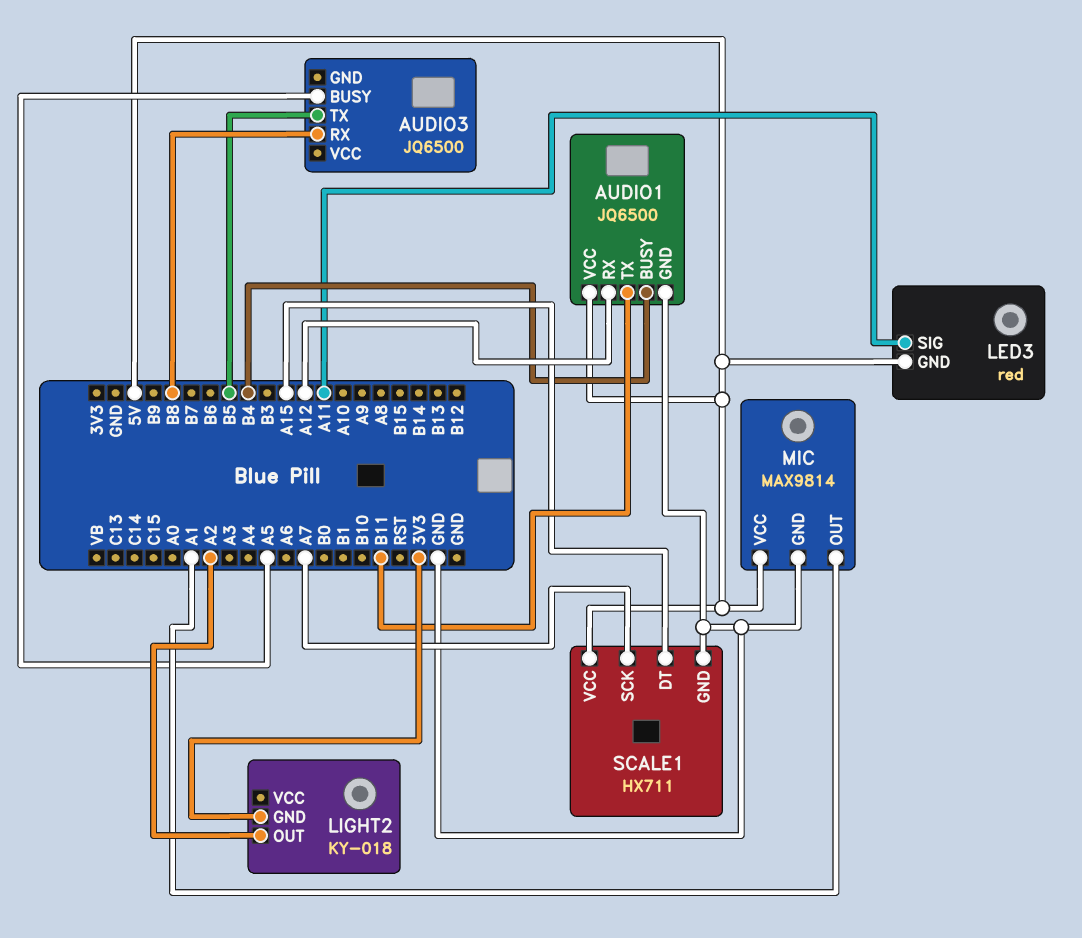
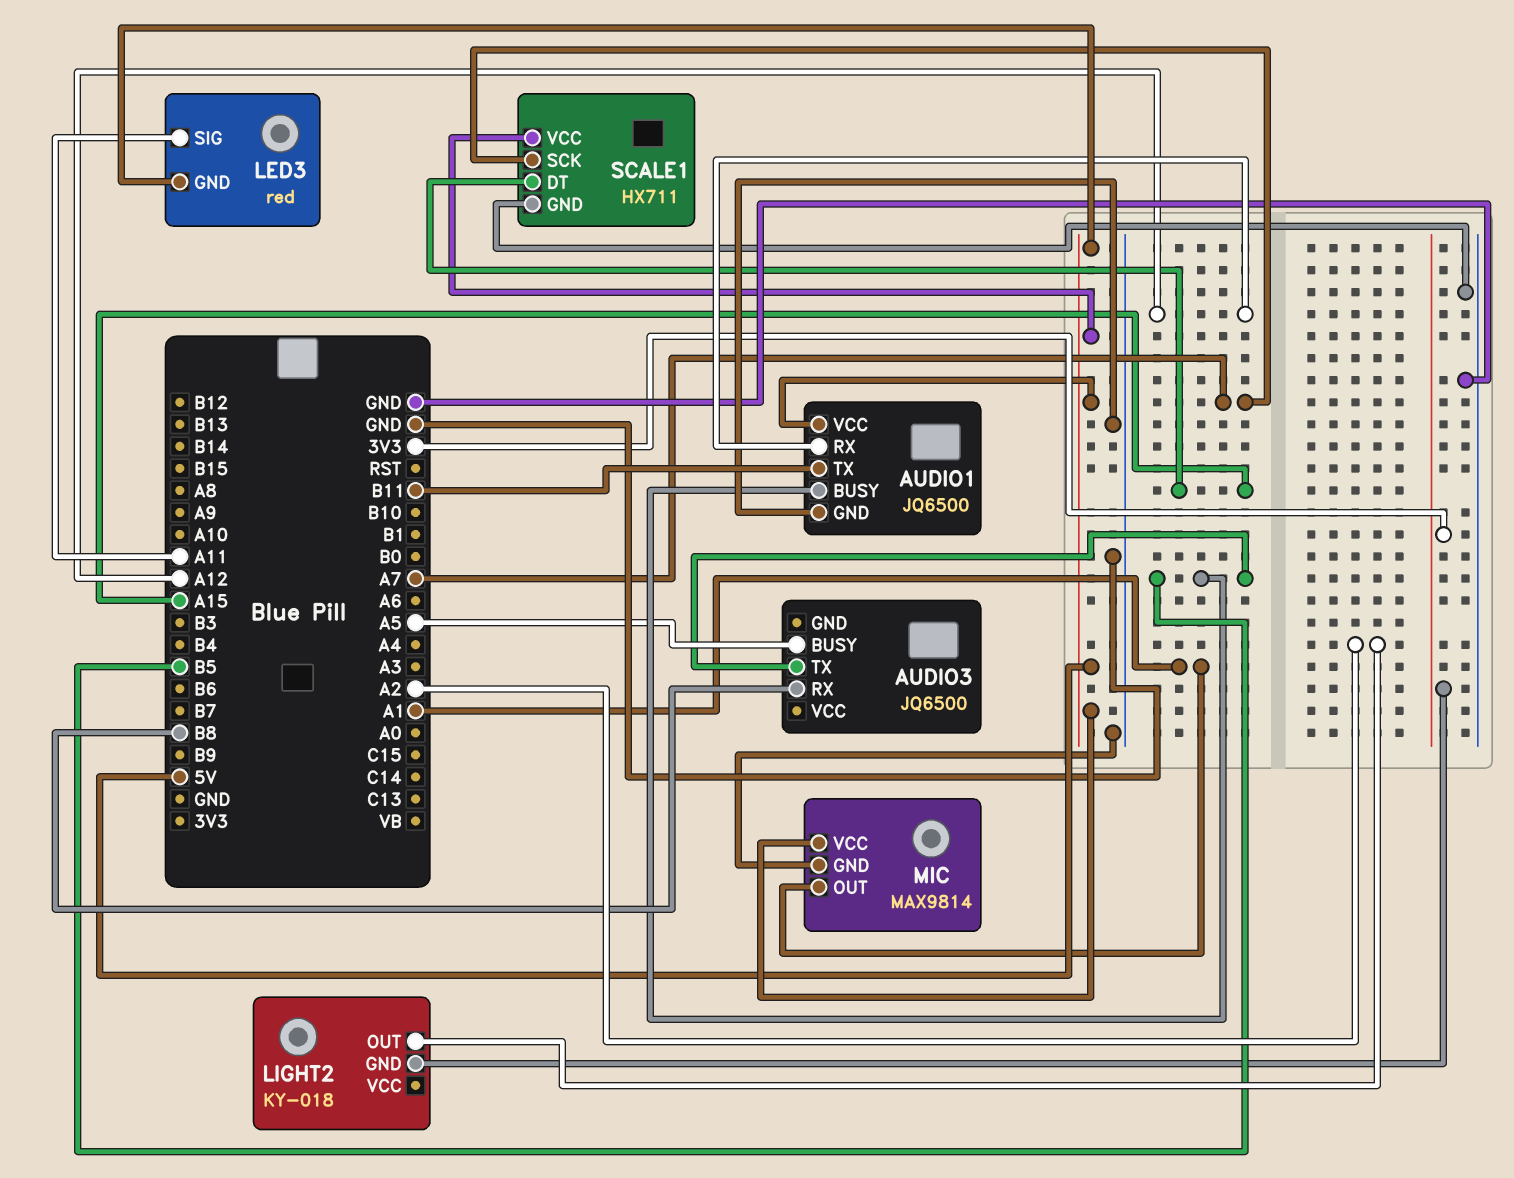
AUDIO1 pin BUSY: B4 -> B5

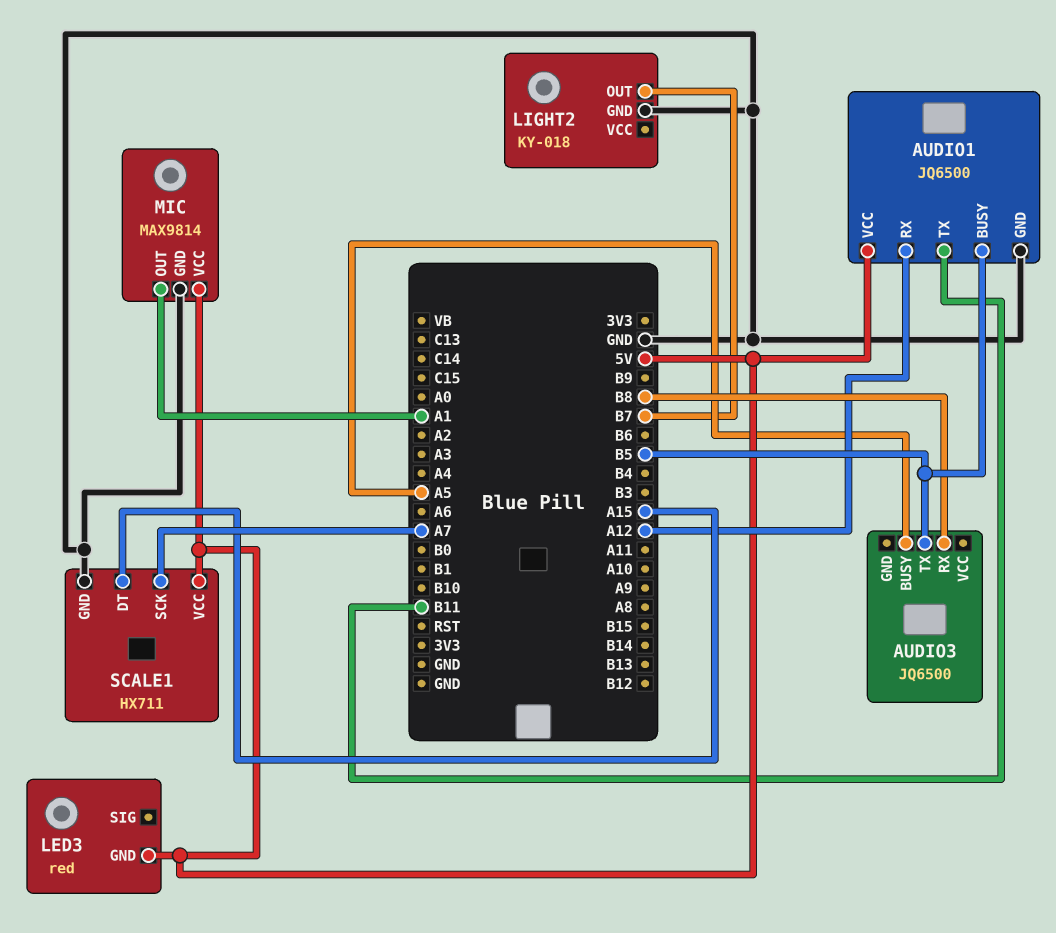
LED3 pin SIG: A11 -> none
LIGHT2 pin GND: 3V3 -> GND
LIGHT2 pin OUT: A2 -> B7

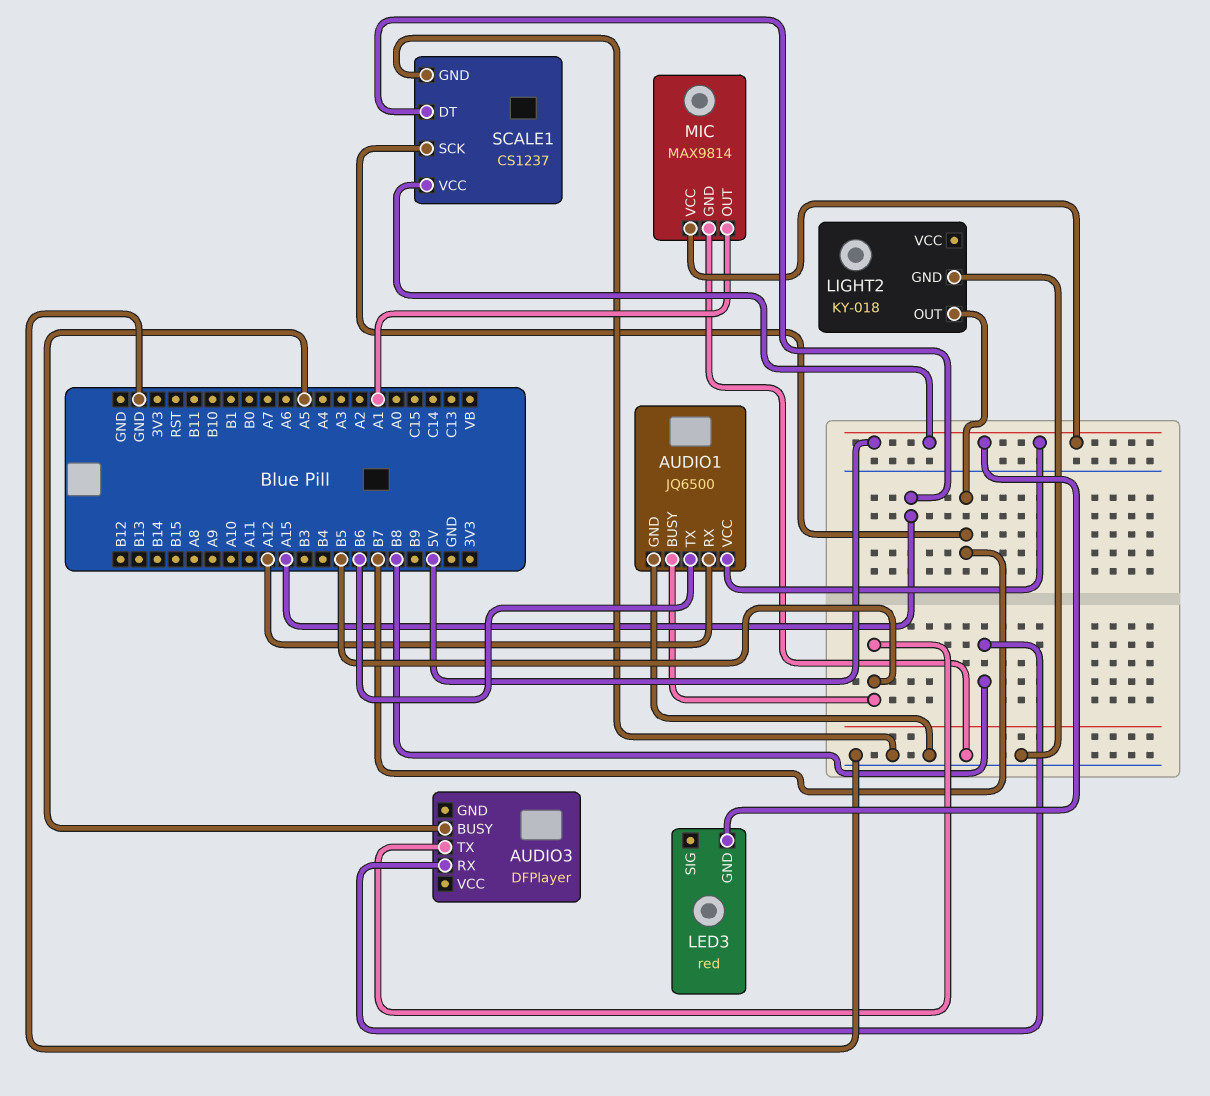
AUDIO1 pin TX: B11 -> B6
AUDIO3: JQ6500 -> DFPlayer
SCALE1: HX711 -> CS1237
SCALE1 pin SCK: A7 -> B7

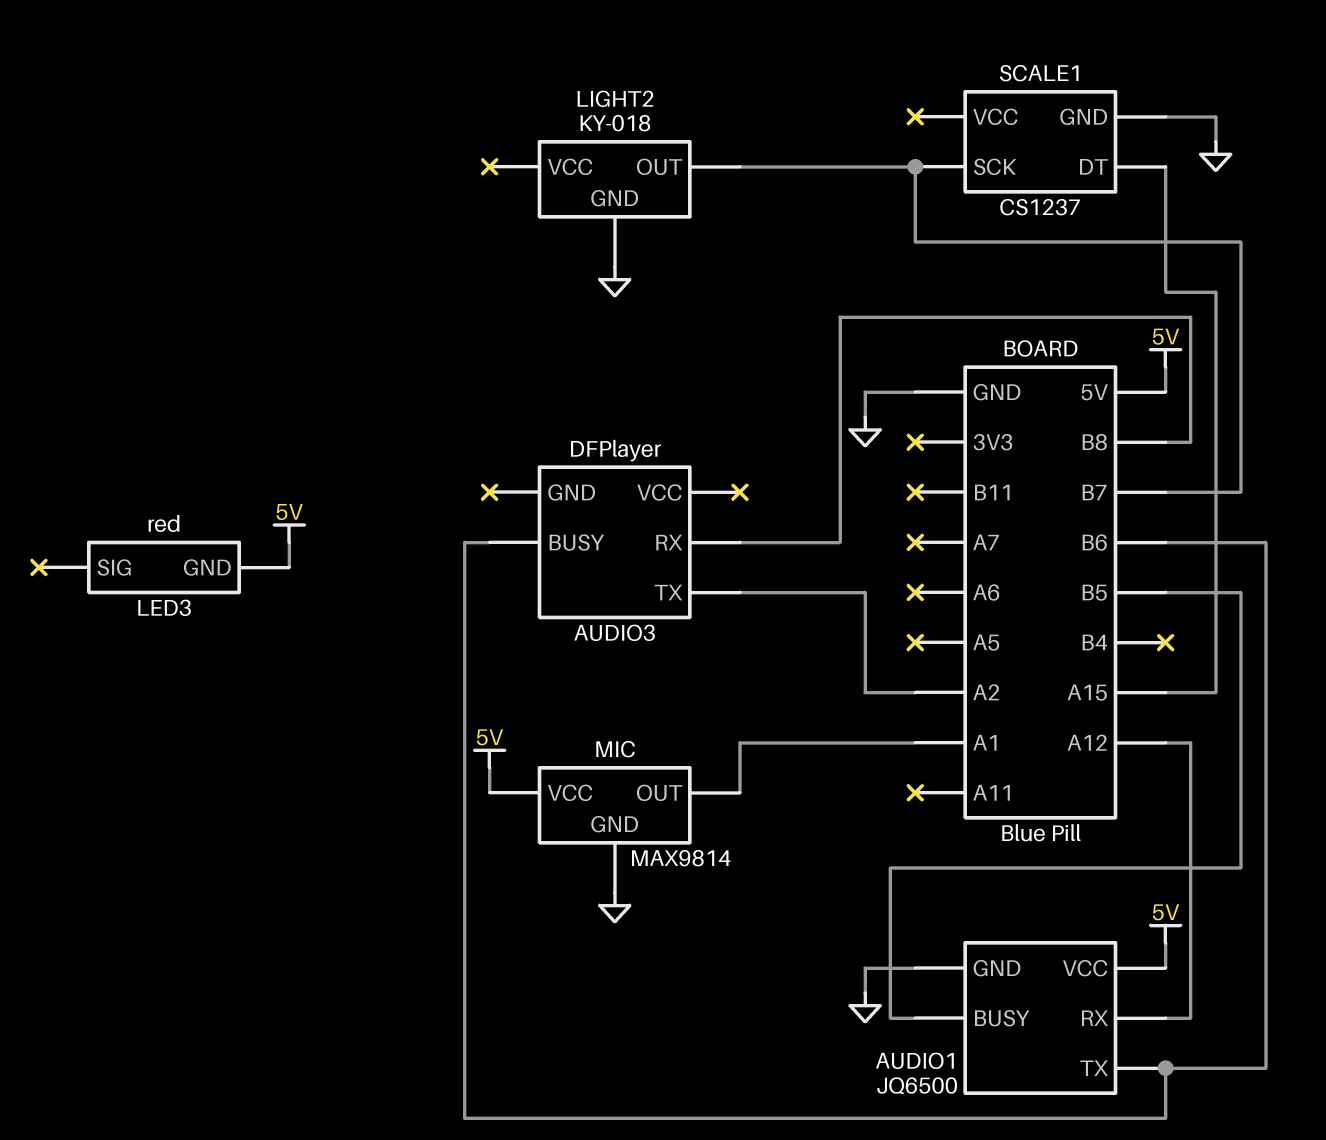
AUDIO3 pin BUSY: A5 -> B6
AUDIO3 pin TX: B5 -> A2
SCALE1 pin VCC: 5V -> none

